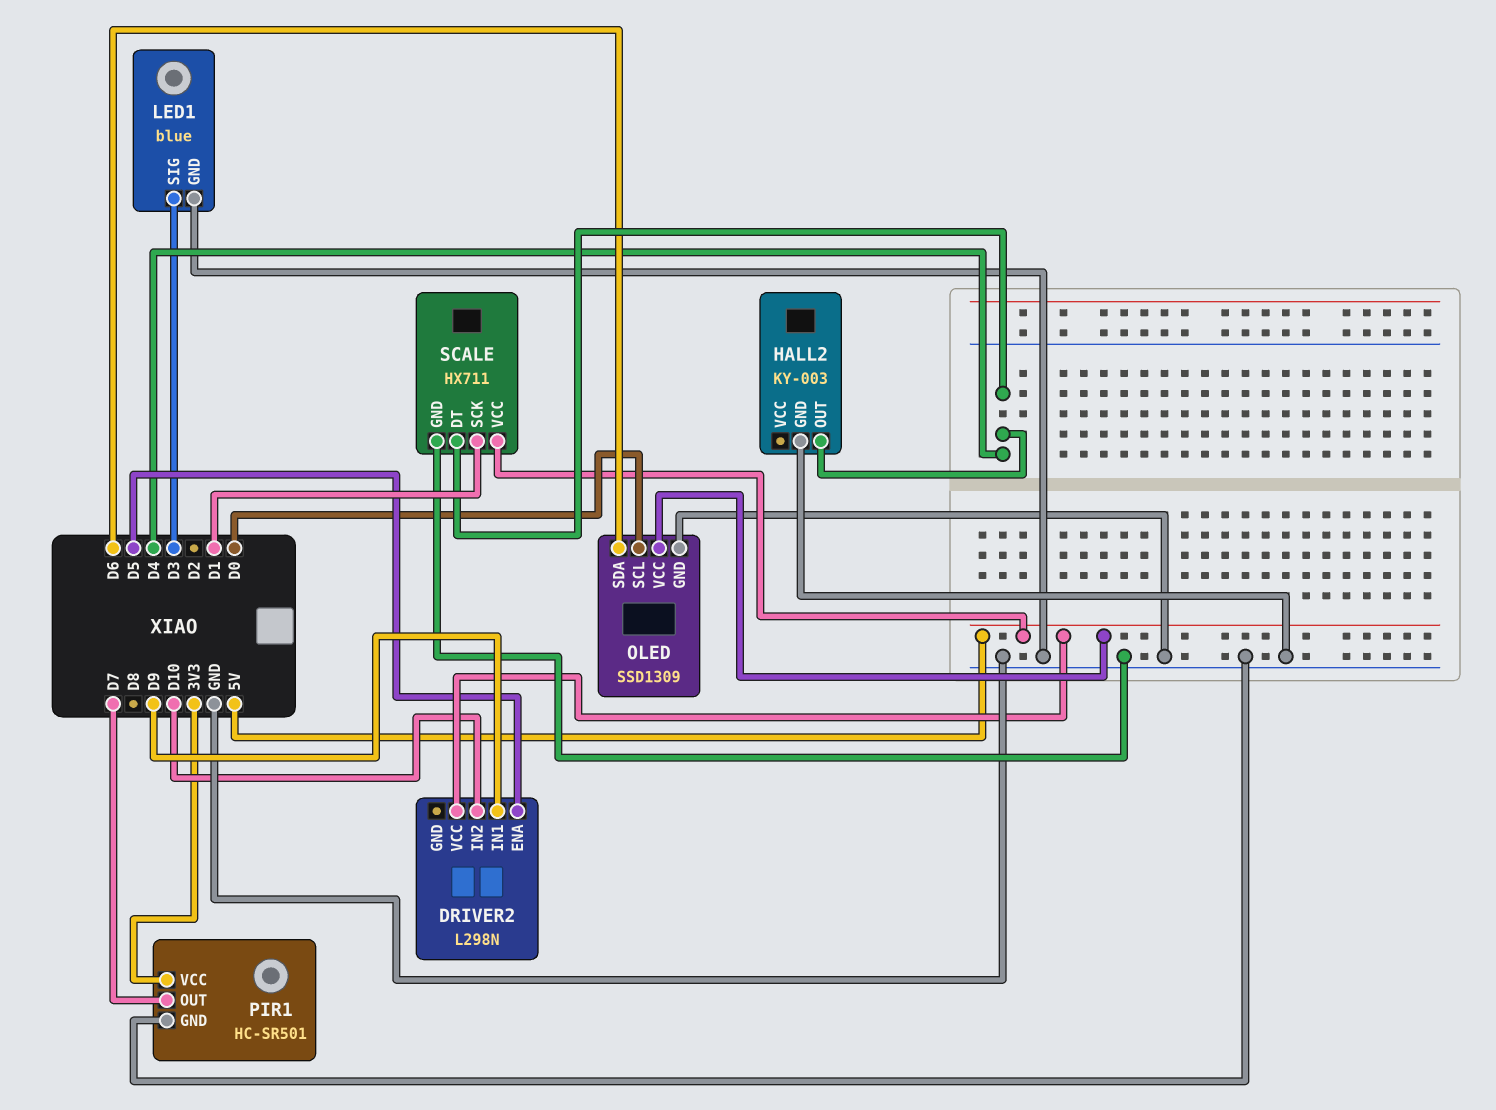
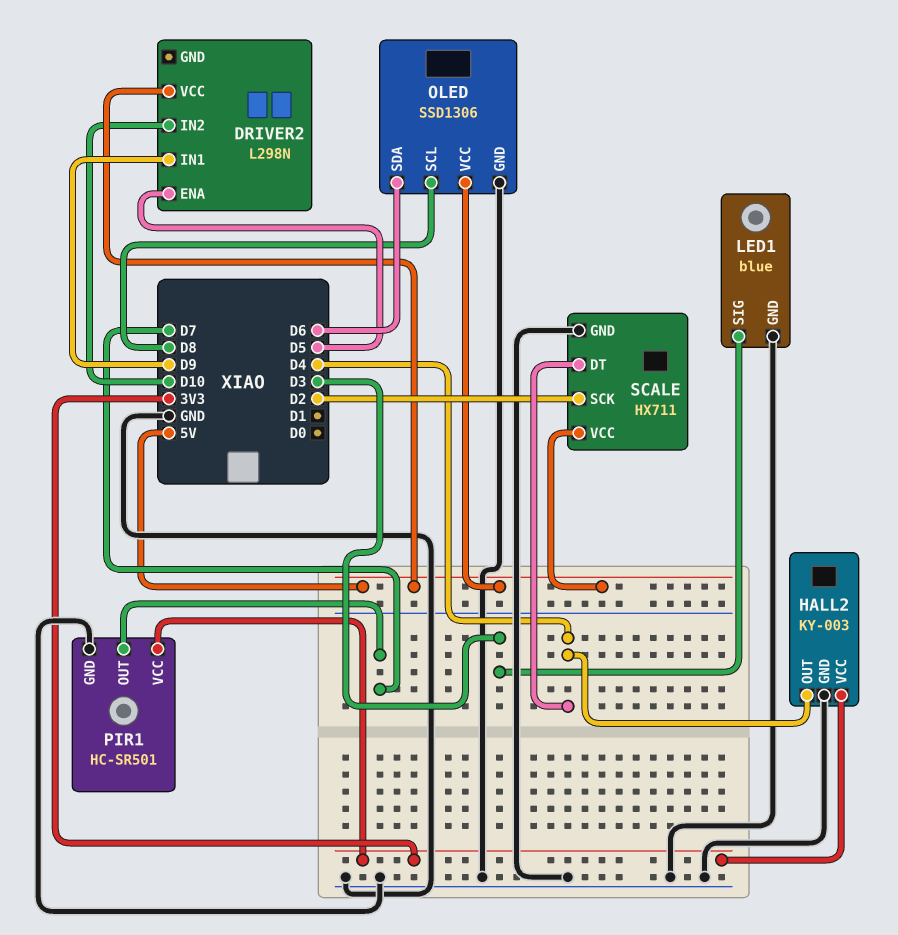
HALL2 pin VCC: none -> 3V3
OLED: SSD1309 -> SSD1306
OLED pin SCL: D0 -> D8
SCALE pin SCK: D1 -> D2

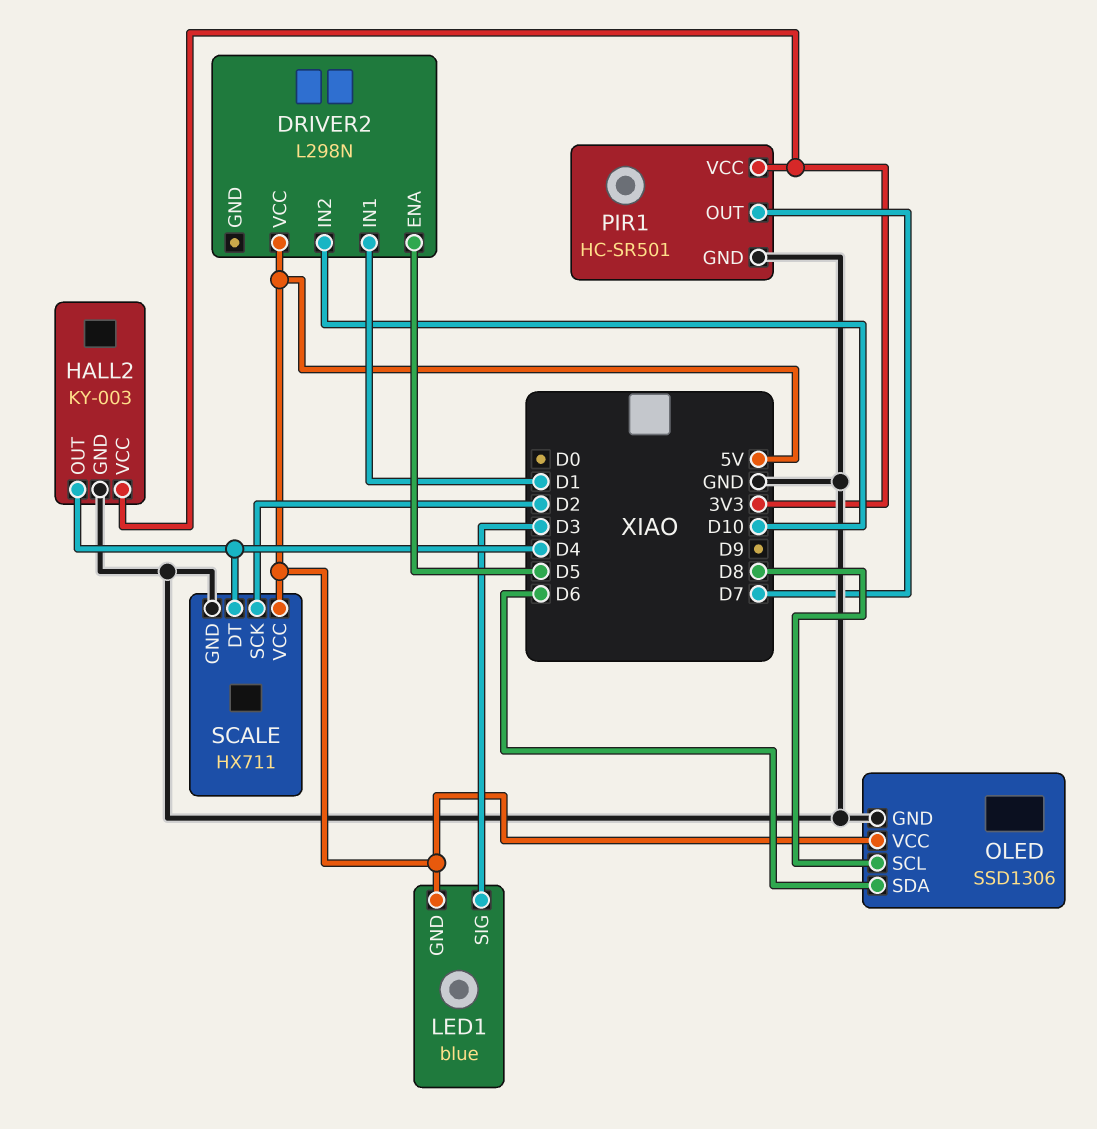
DRIVER2 pin IN1: D9 -> D1
LED1 pin GND: GND -> 5V

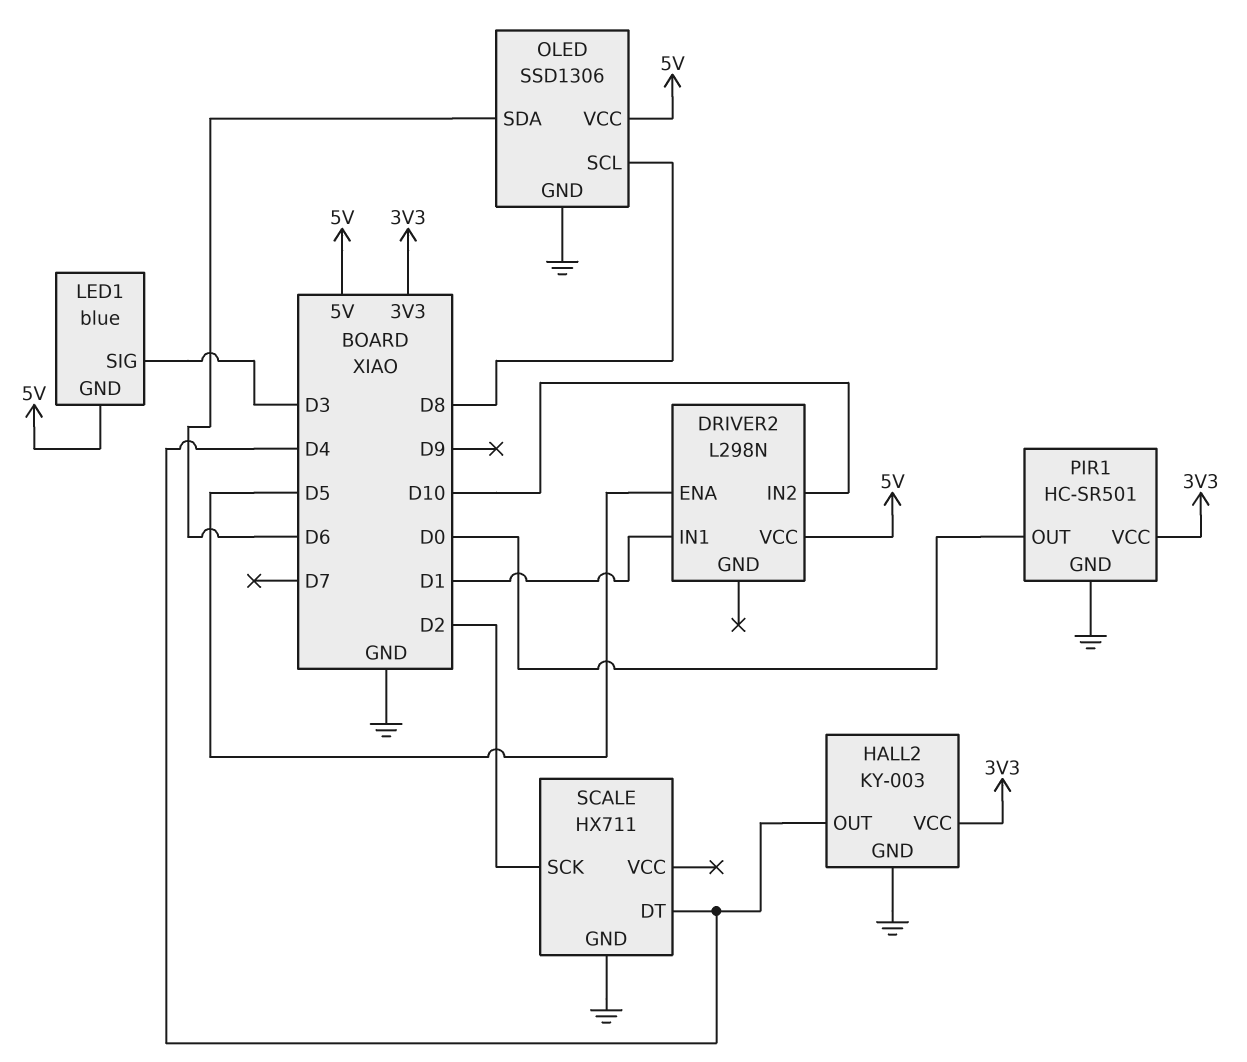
PIR1 pin OUT: D7 -> D0
SCALE pin VCC: 5V -> none

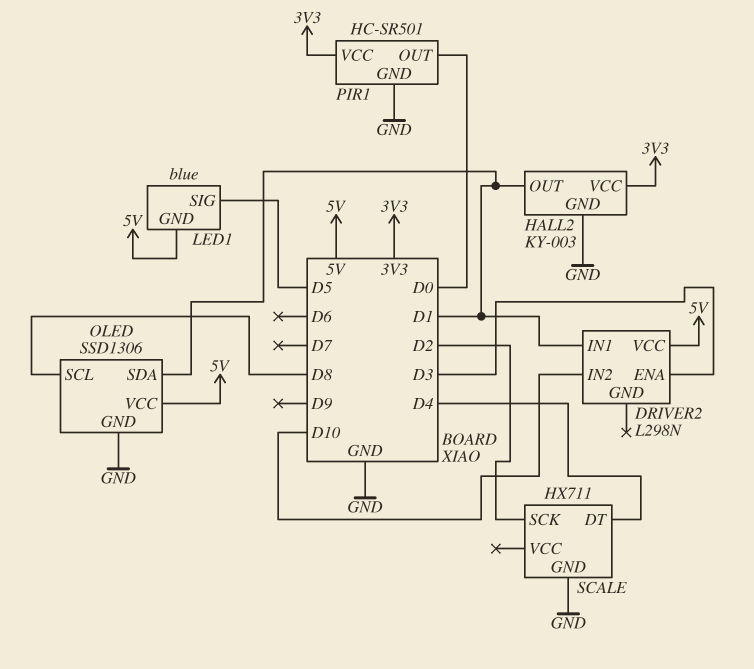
DRIVER2 pin ENA: D5 -> D3
HALL2 pin OUT: D4 -> D1
LED1 pin SIG: D3 -> D5
OLED pin SDA: D6 -> D1

